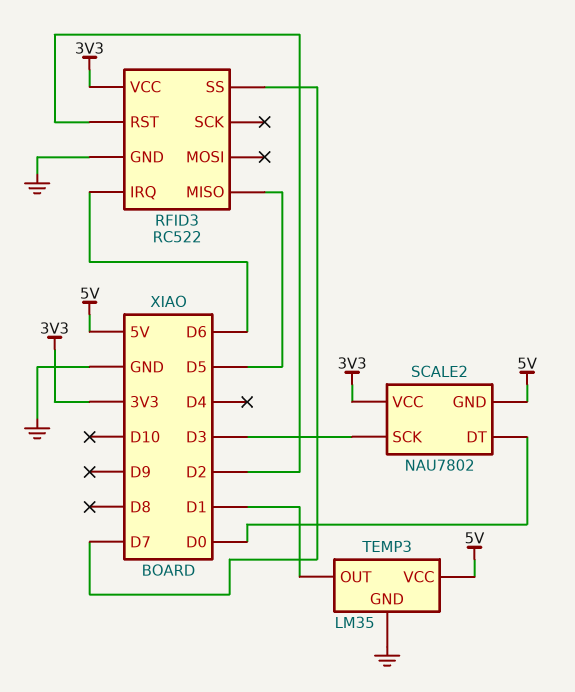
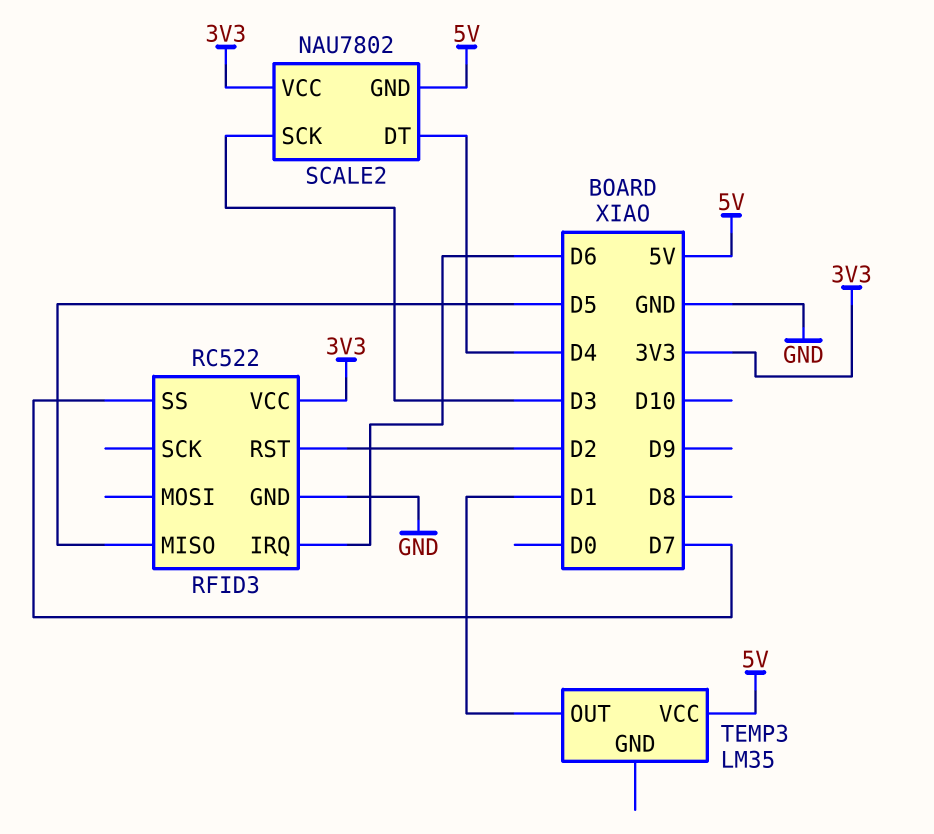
SCALE2 pin DT: D0 -> D4
TEMP3 pin GND: GND -> none

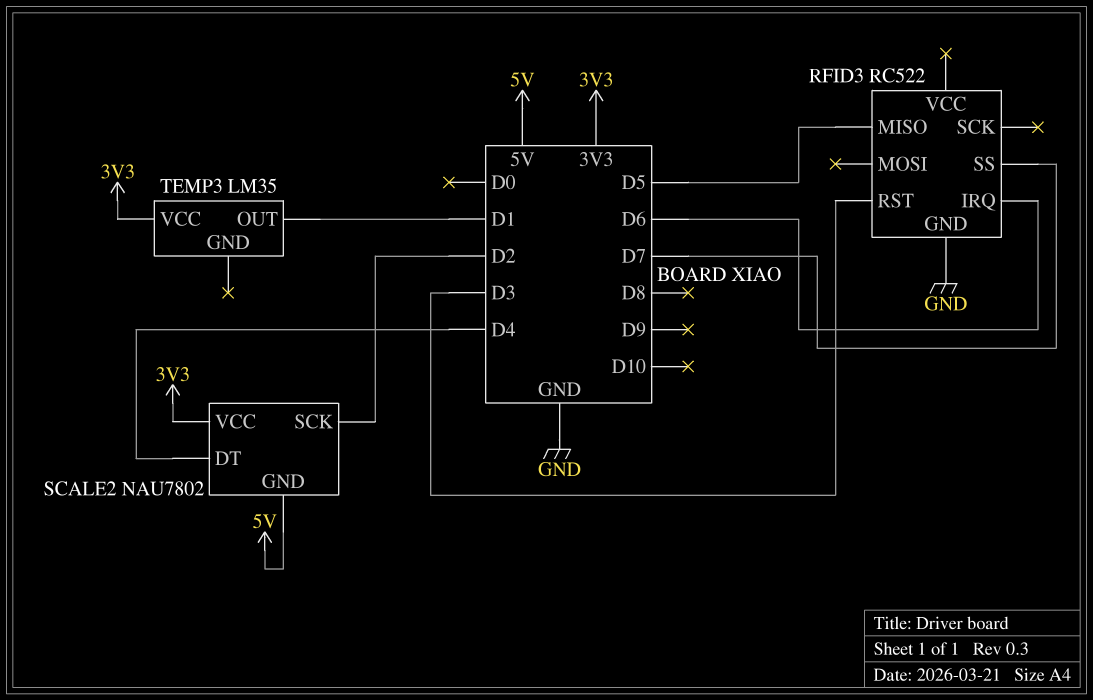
RFID3 pin RST: D2 -> D3
RFID3 pin VCC: 3V3 -> none
SCALE2 pin SCK: D3 -> D2
TEMP3 pin VCC: 5V -> 3V3

